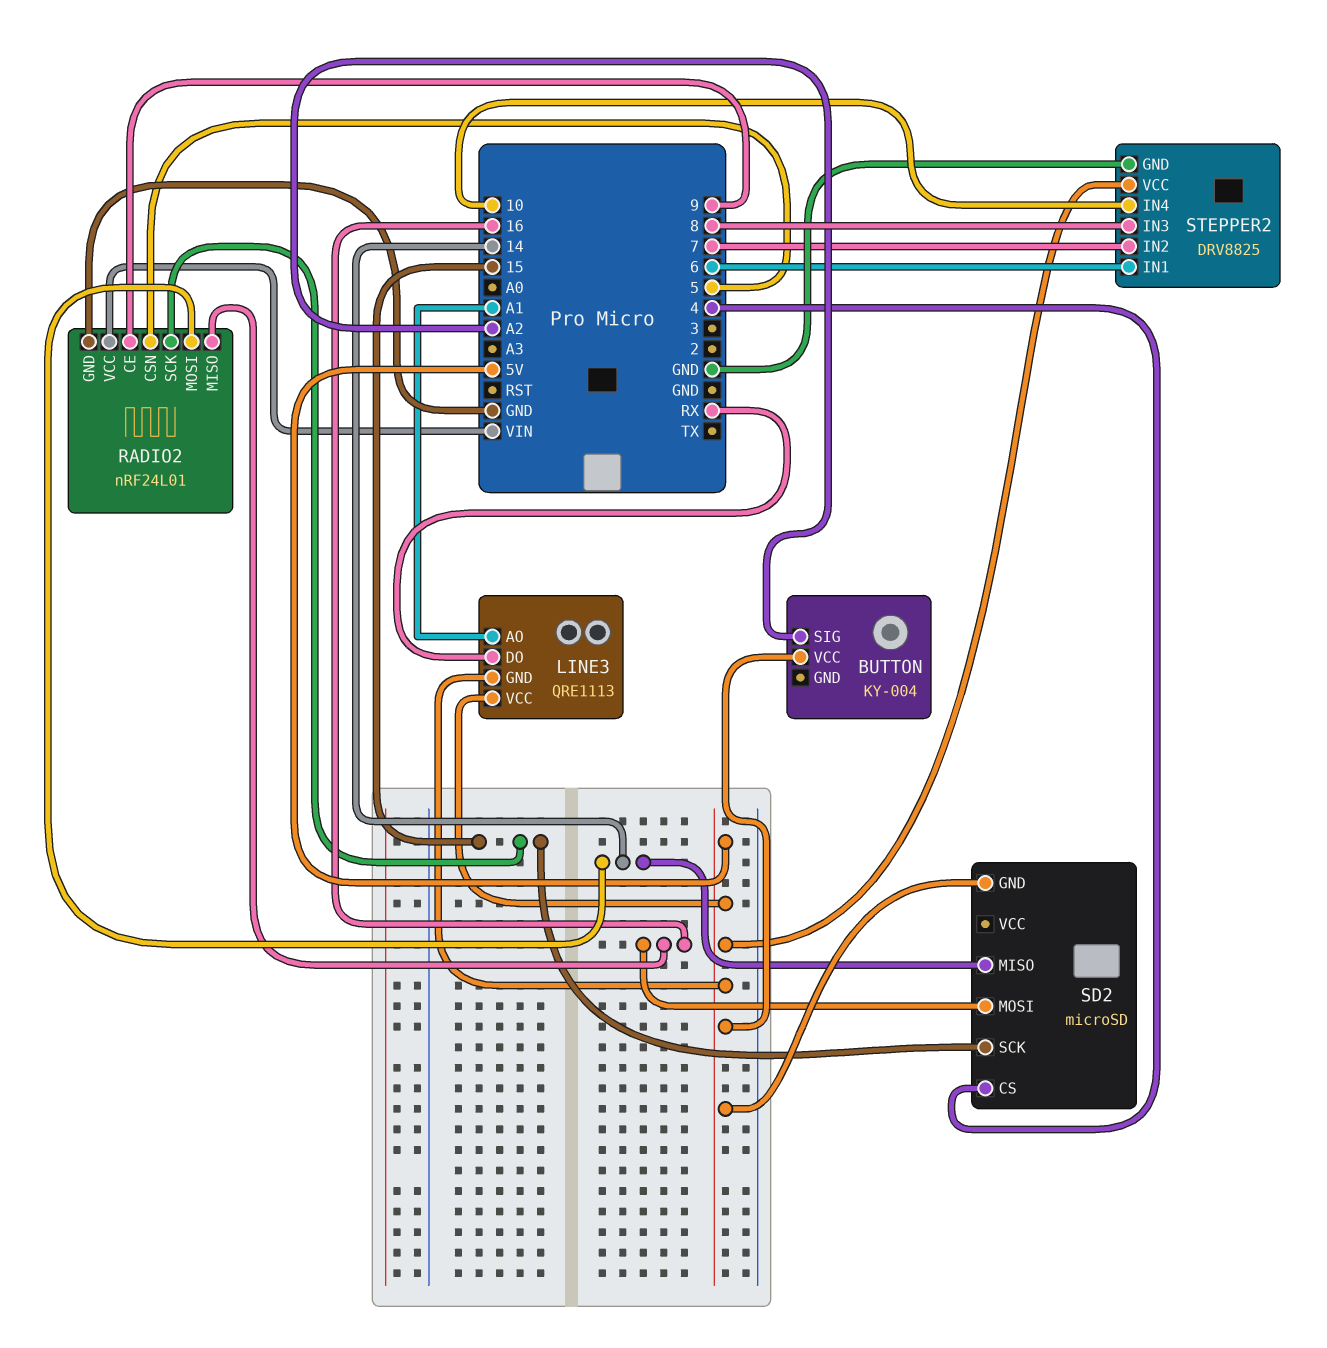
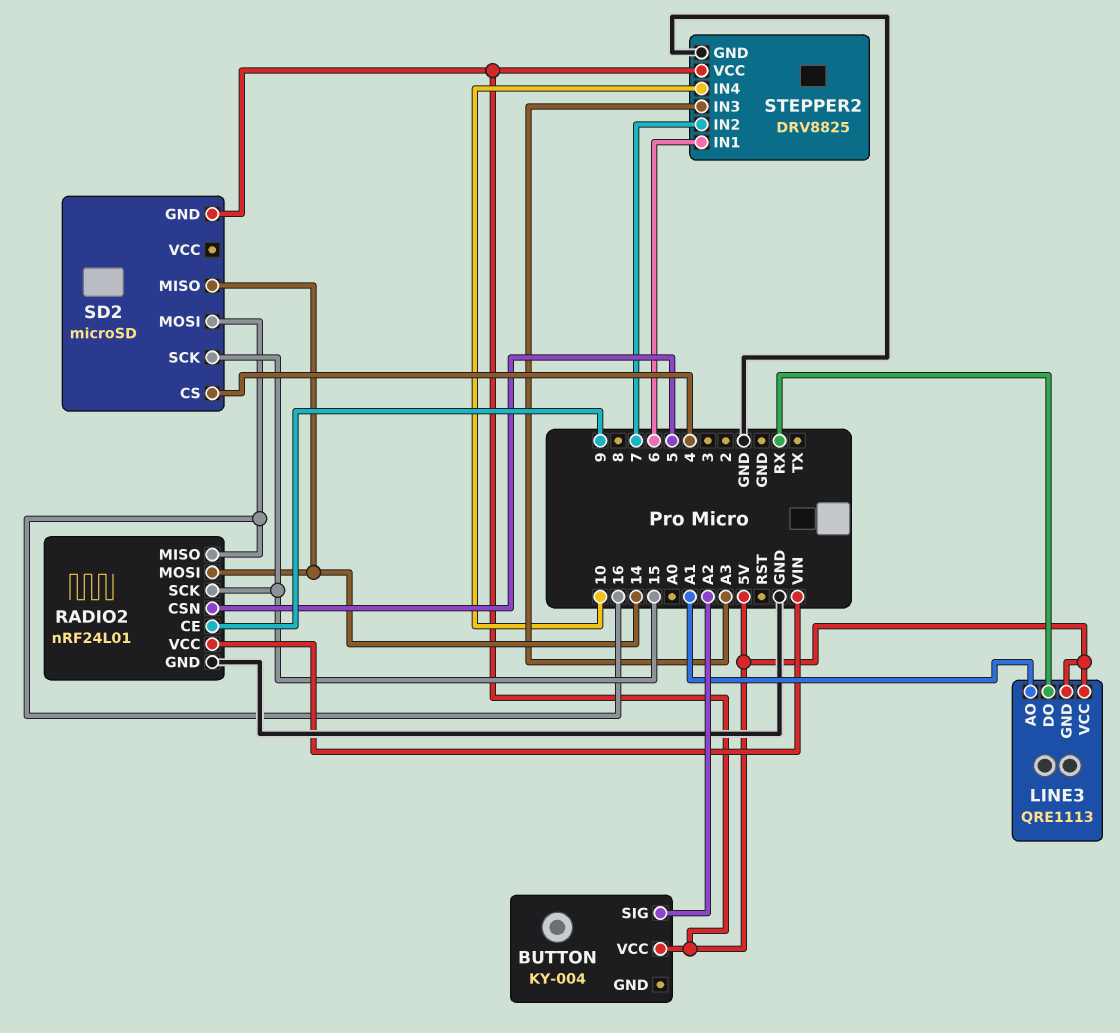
STEPPER2 pin IN3: 8 -> A3

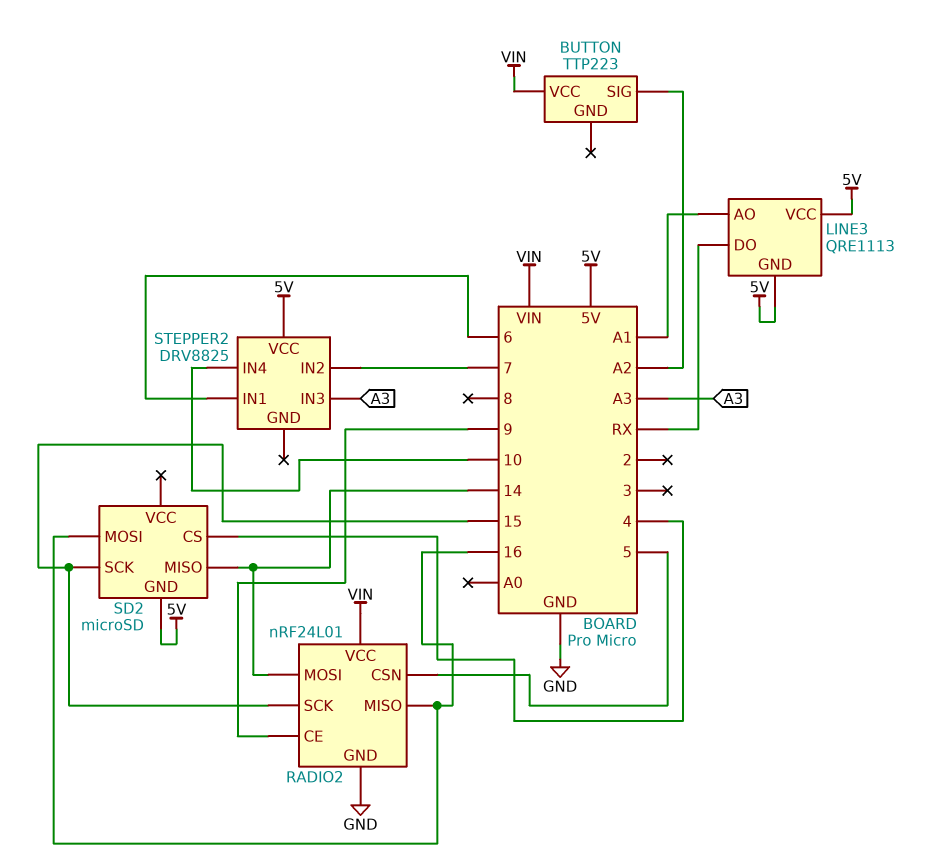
BUTTON: KY-004 -> TTP223
BUTTON pin VCC: 5V -> VIN
STEPPER2 pin GND: GND -> none

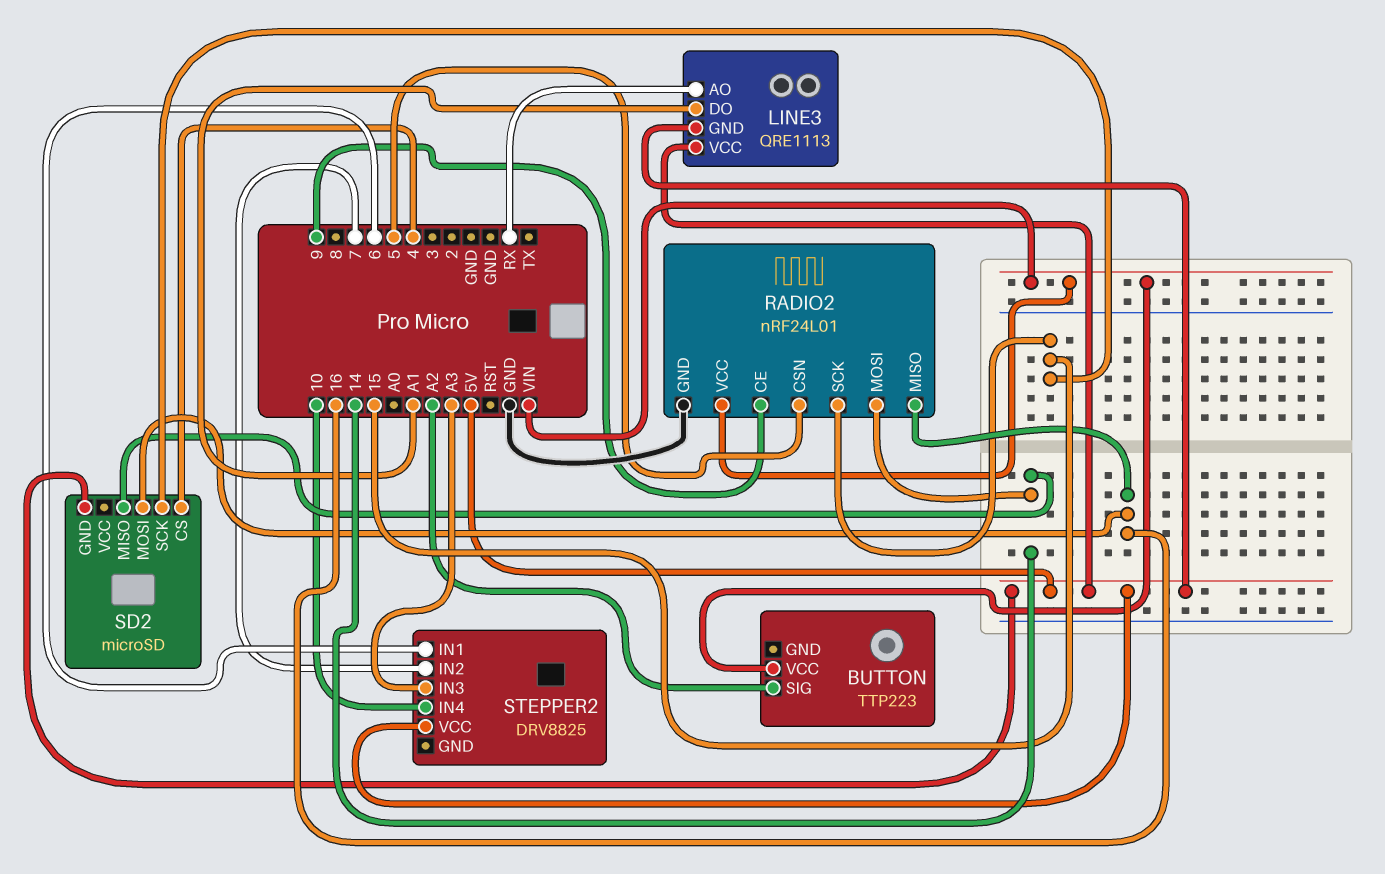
LINE3 pin AO: A1 -> RX
LINE3 pin DO: RX -> A1

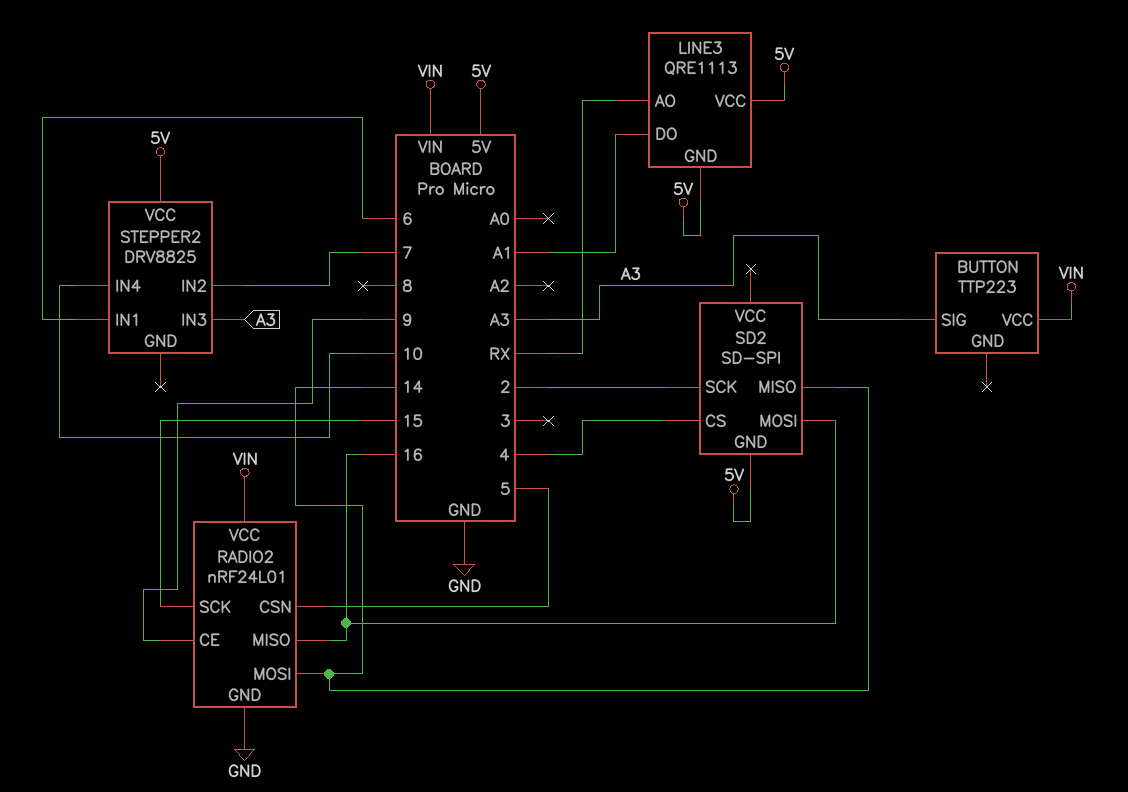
BUTTON pin SIG: A2 -> A3
SD2: microSD -> SD-SPI
SD2 pin SCK: 15 -> 2

